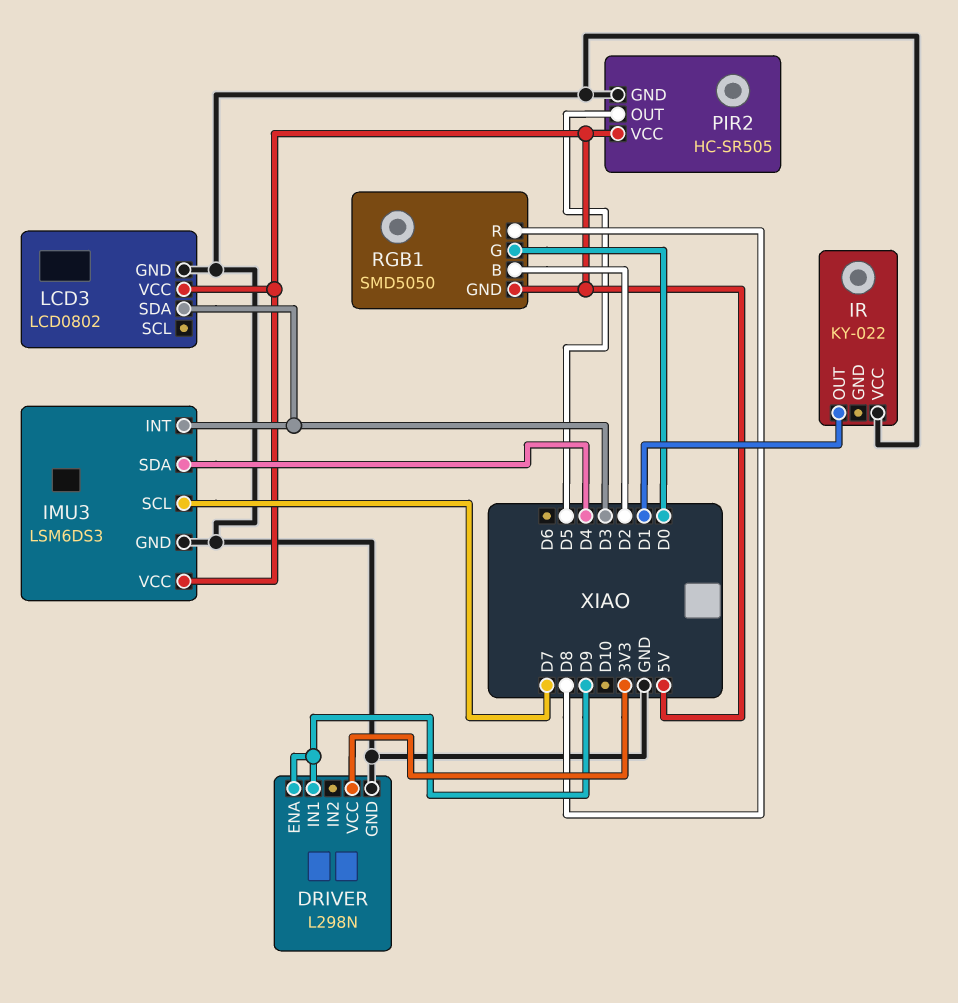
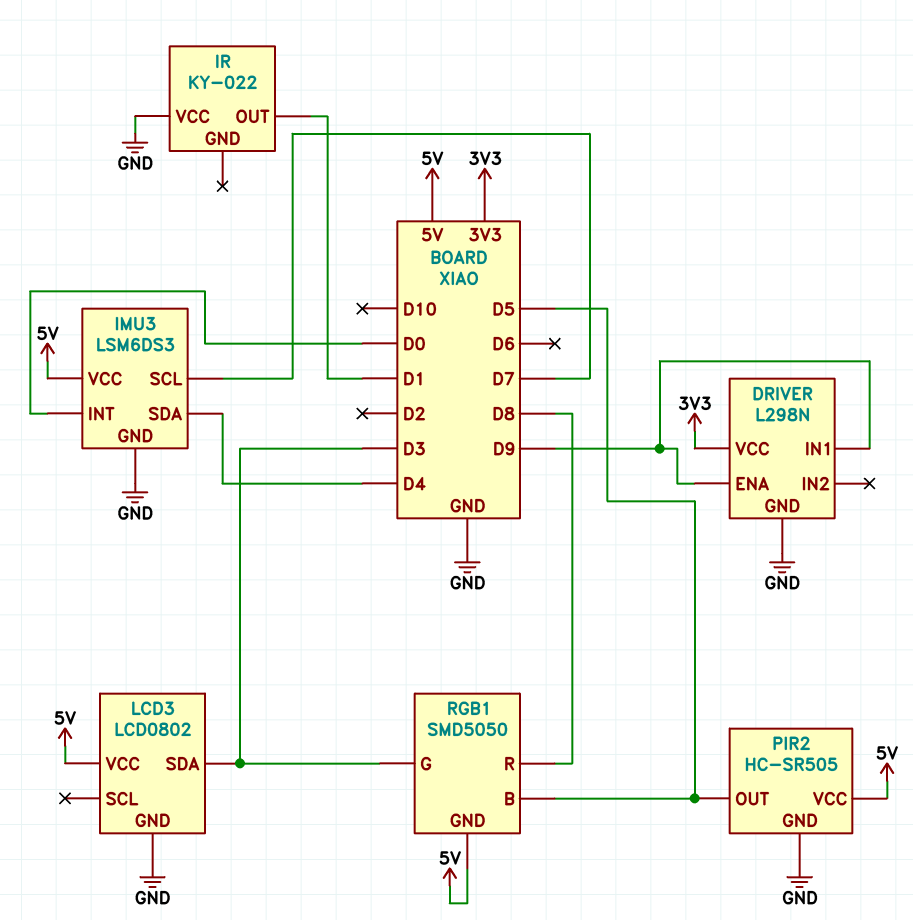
IMU3 pin INT: D3 -> D0
RGB1 pin B: D2 -> D5
RGB1 pin G: D0 -> D3

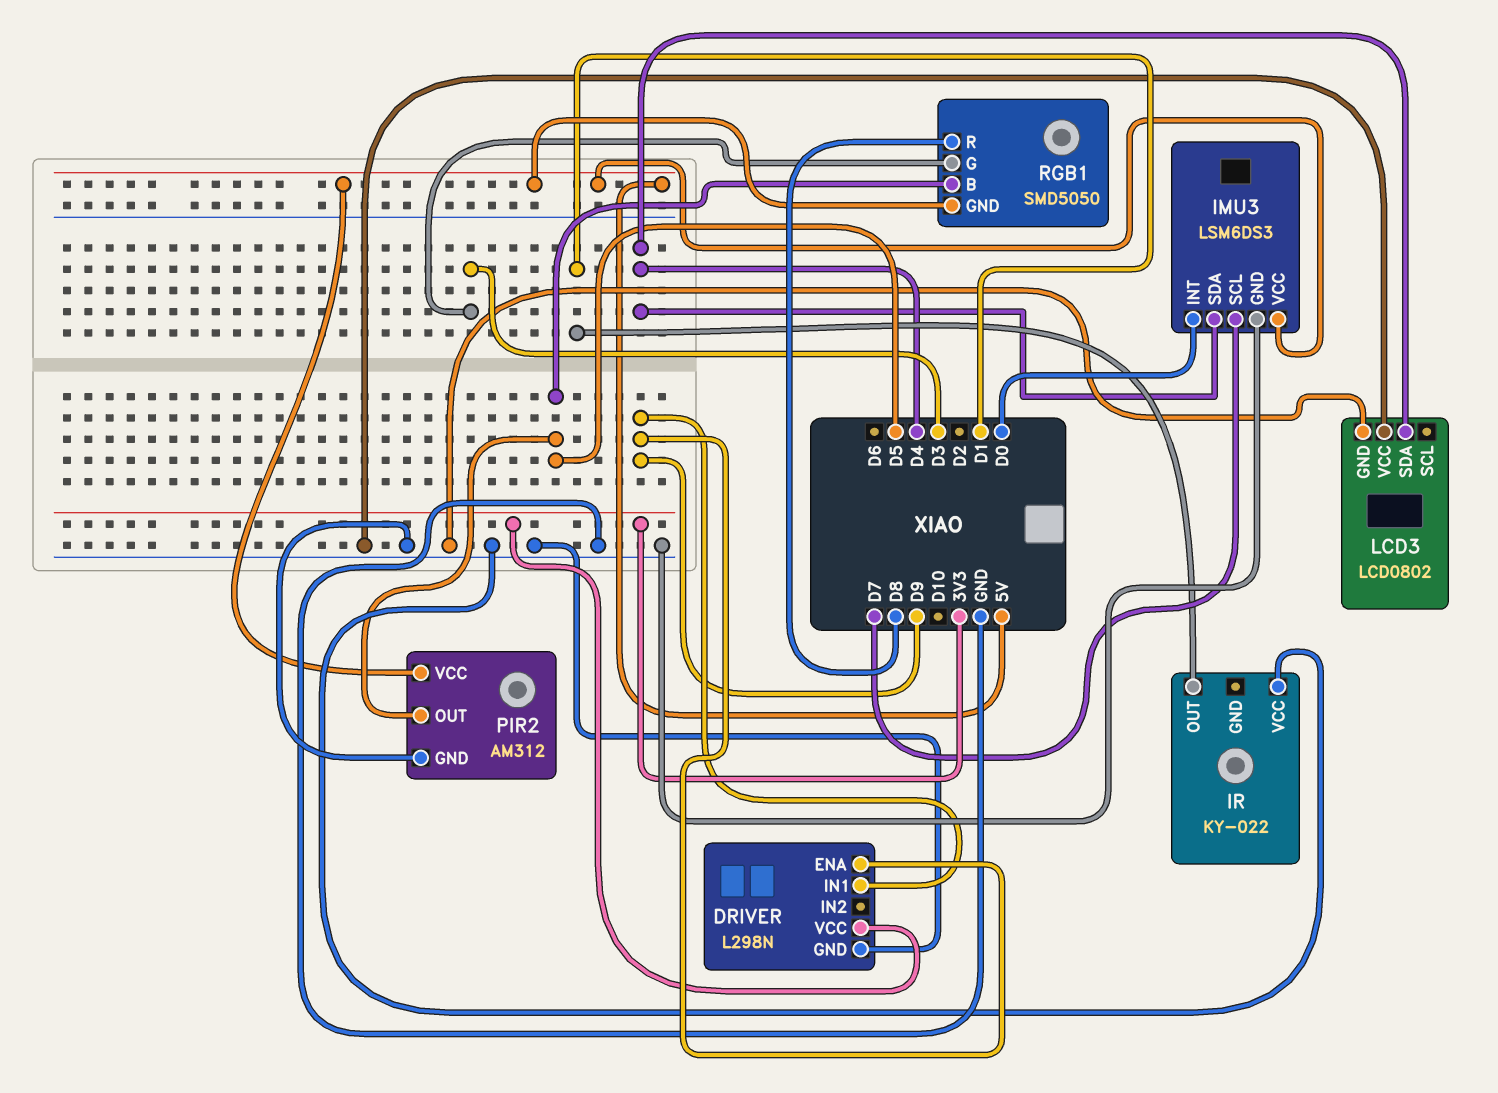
LCD3 pin SDA: D3 -> D4
LCD3 pin VCC: 5V -> GND
PIR2: HC-SR505 -> AM312

